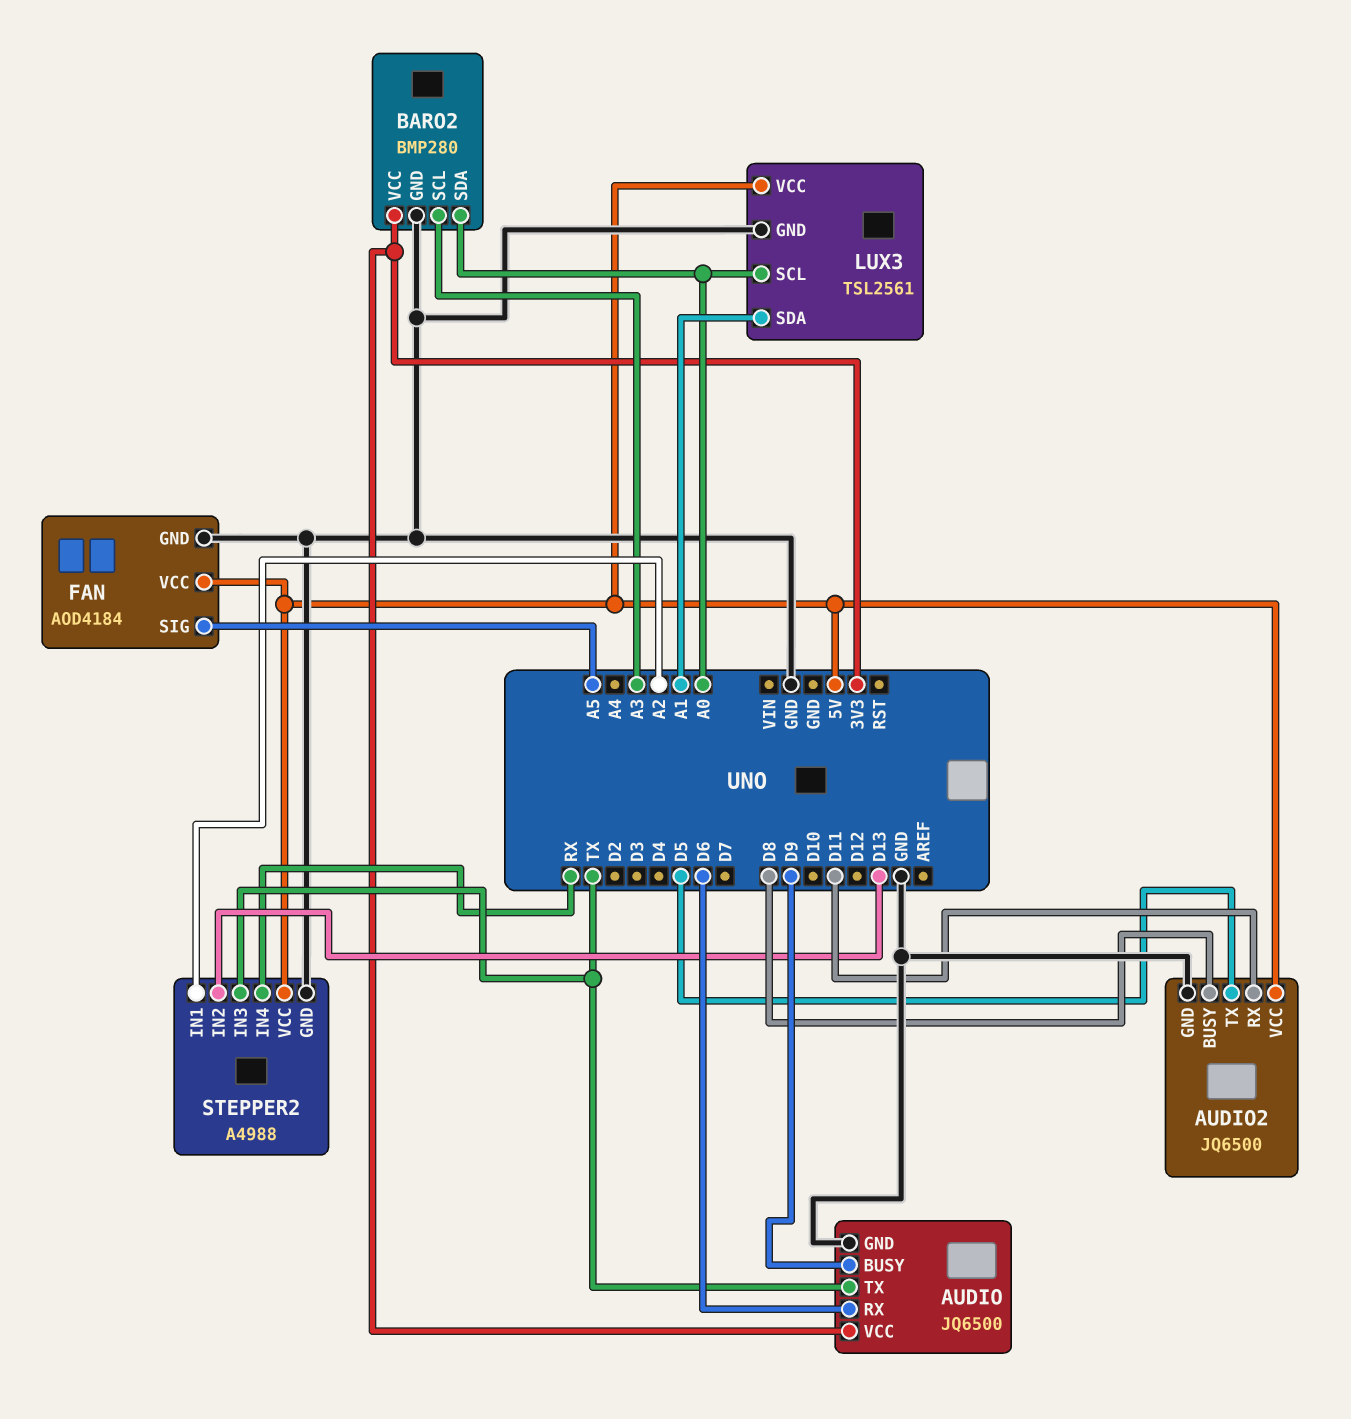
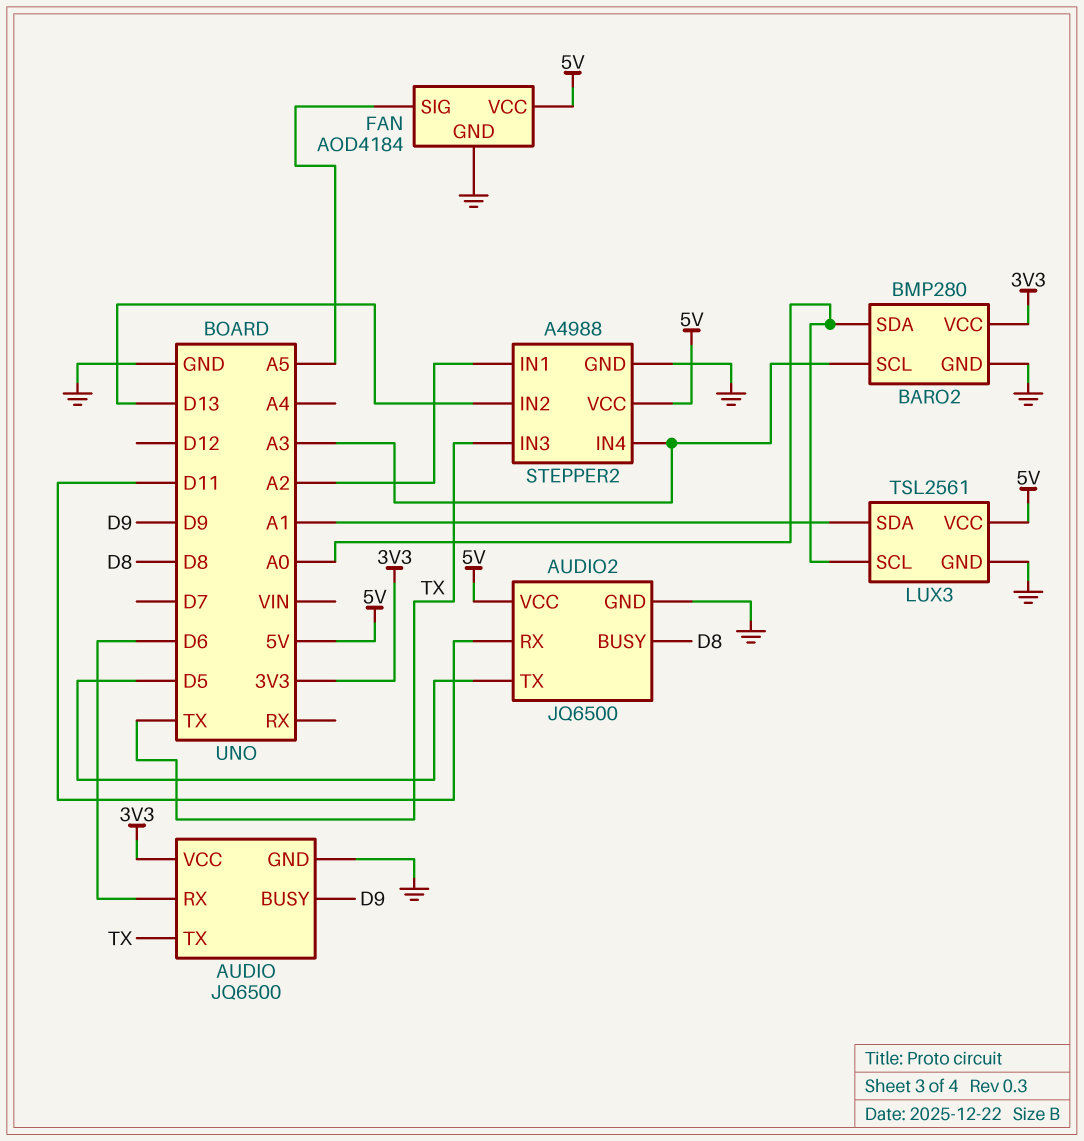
STEPPER2 pin IN4: RX -> A3

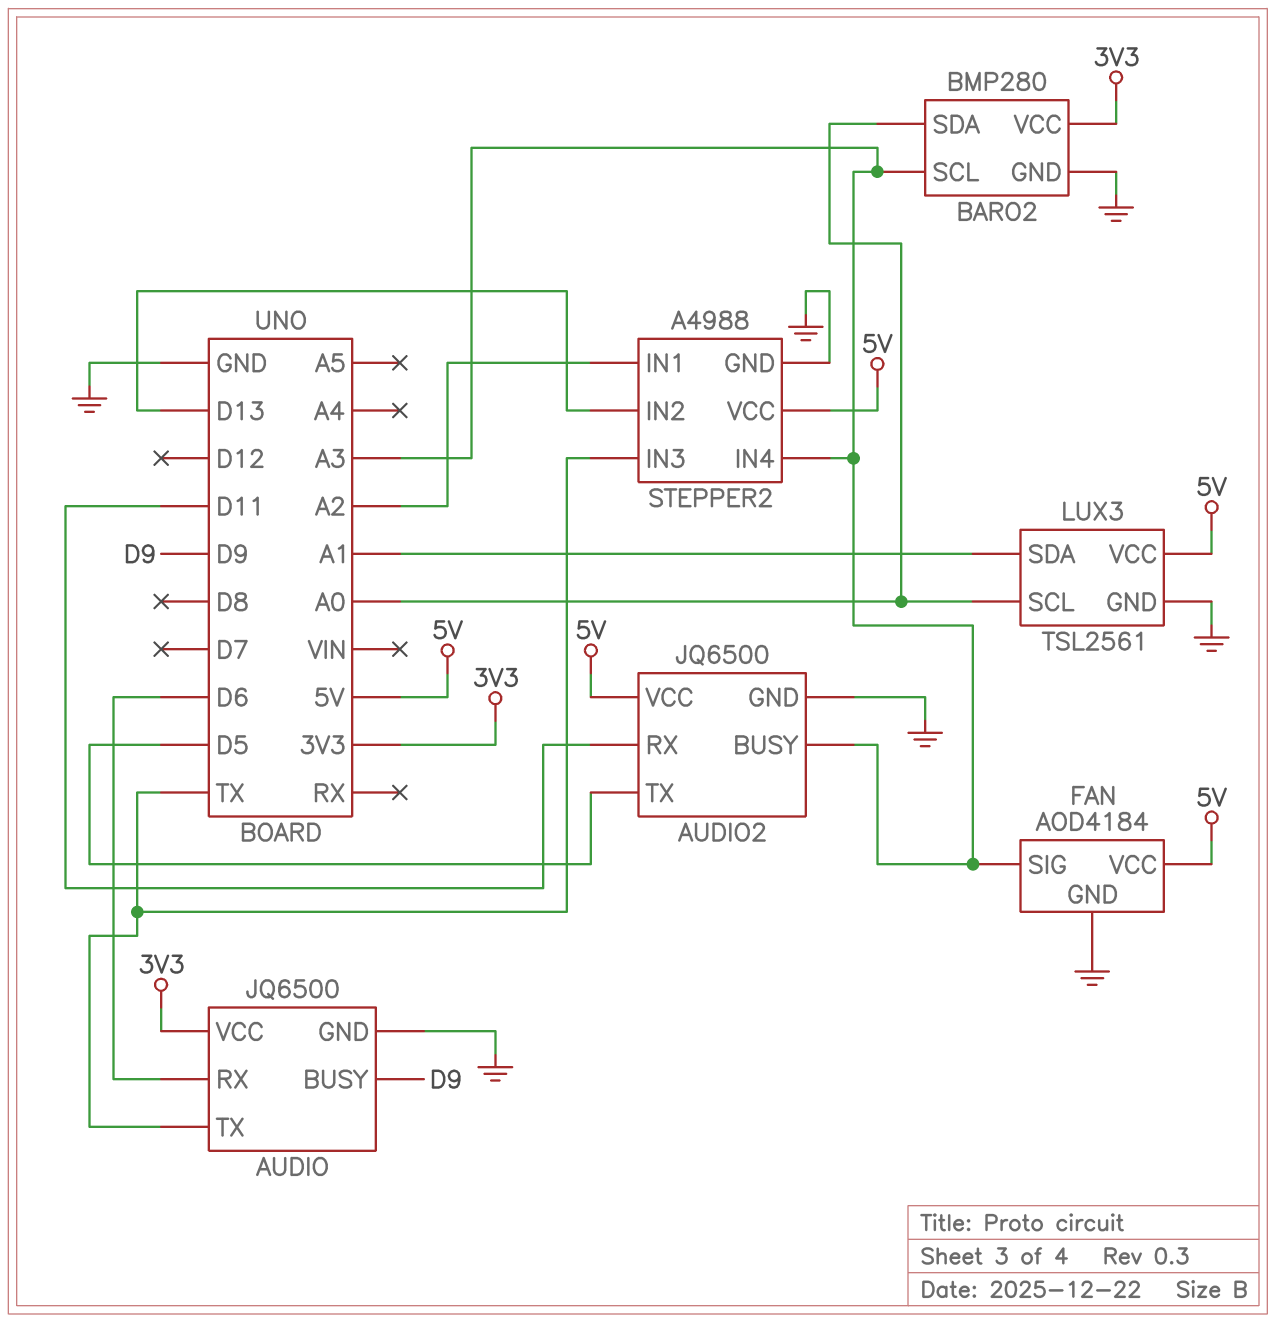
AUDIO2 pin BUSY: D8 -> A3
FAN pin SIG: A5 -> A3

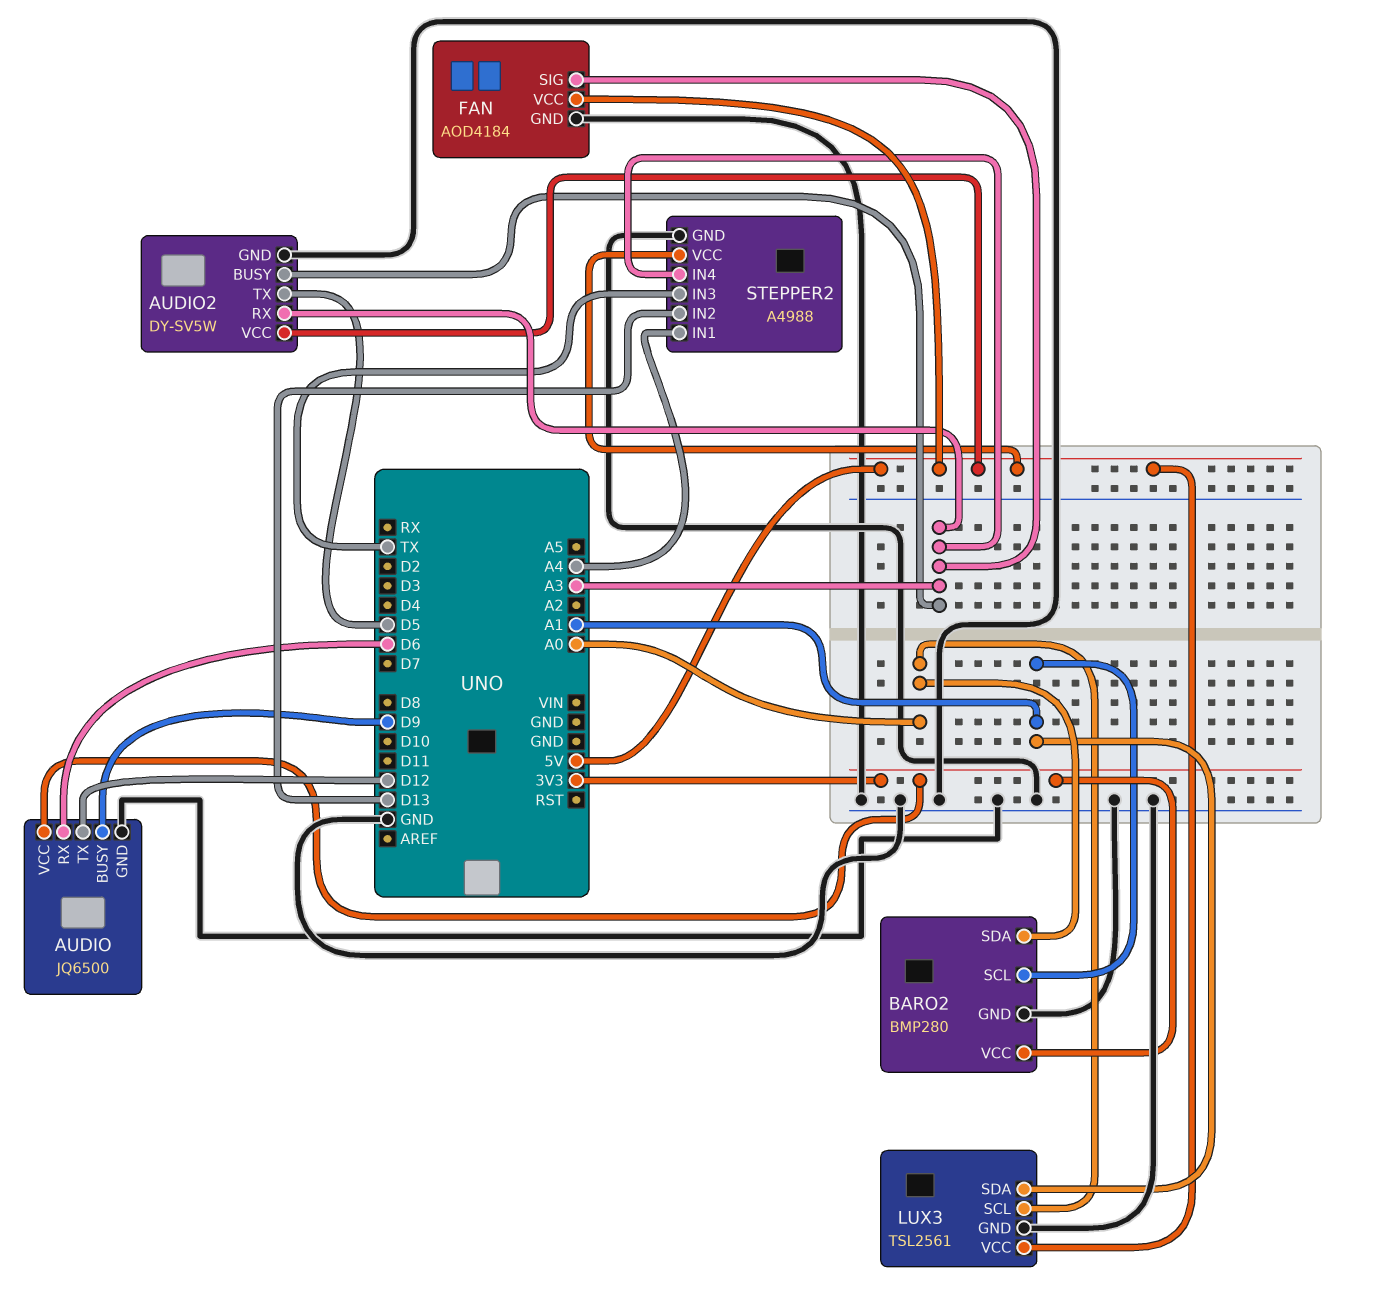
AUDIO pin TX: TX -> D12
AUDIO2: JQ6500 -> DY-SV5W
AUDIO2 pin RX: D11 -> A3
BARO2 pin SCL: A3 -> A1
STEPPER2 pin IN1: A2 -> A4

